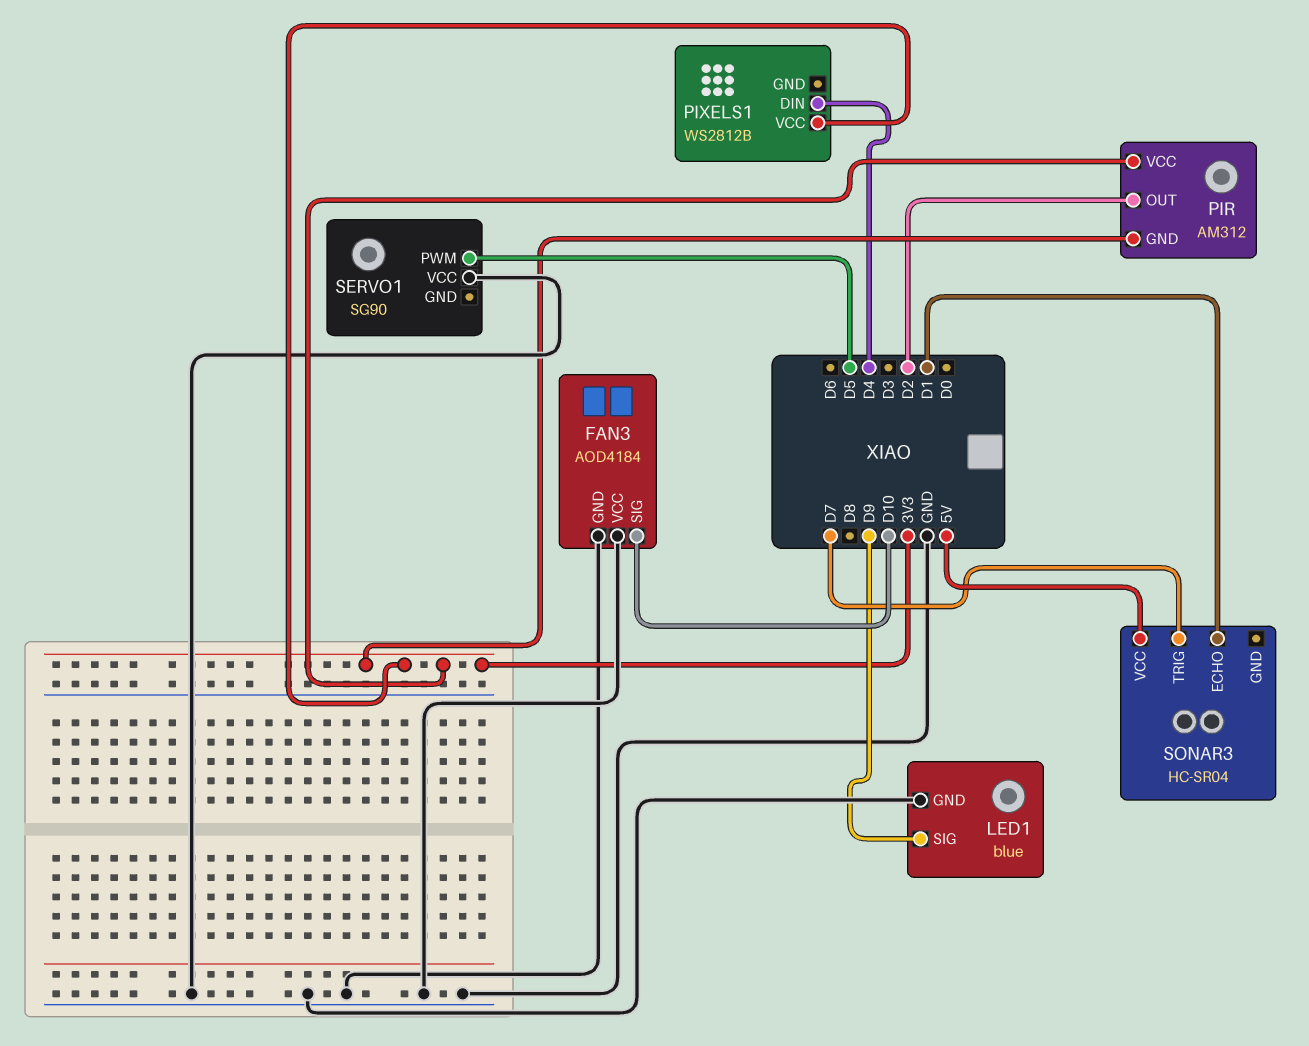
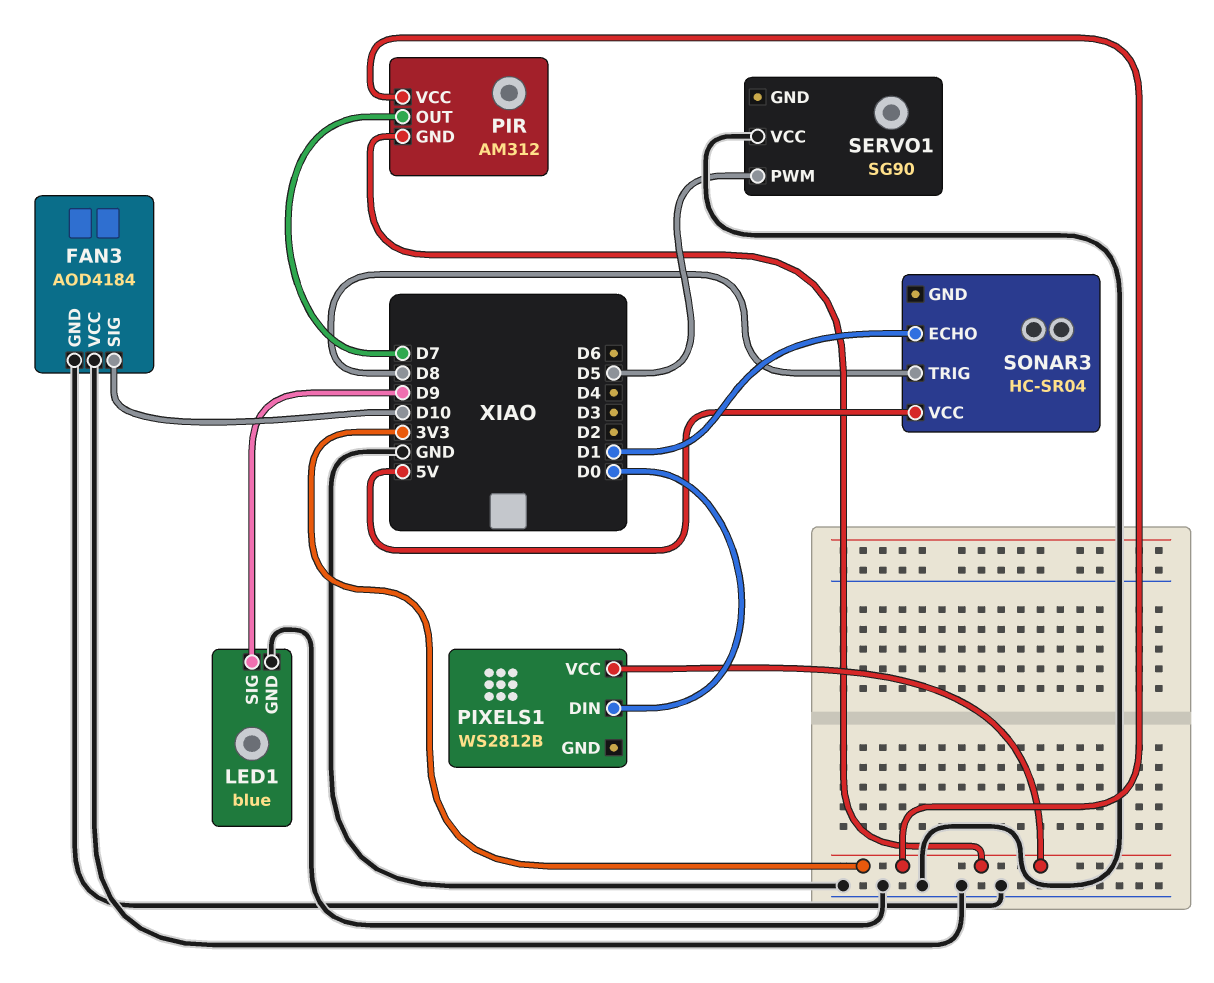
PIR pin OUT: D2 -> D7
PIXELS1 pin DIN: D4 -> D0
SONAR3 pin TRIG: D7 -> D8

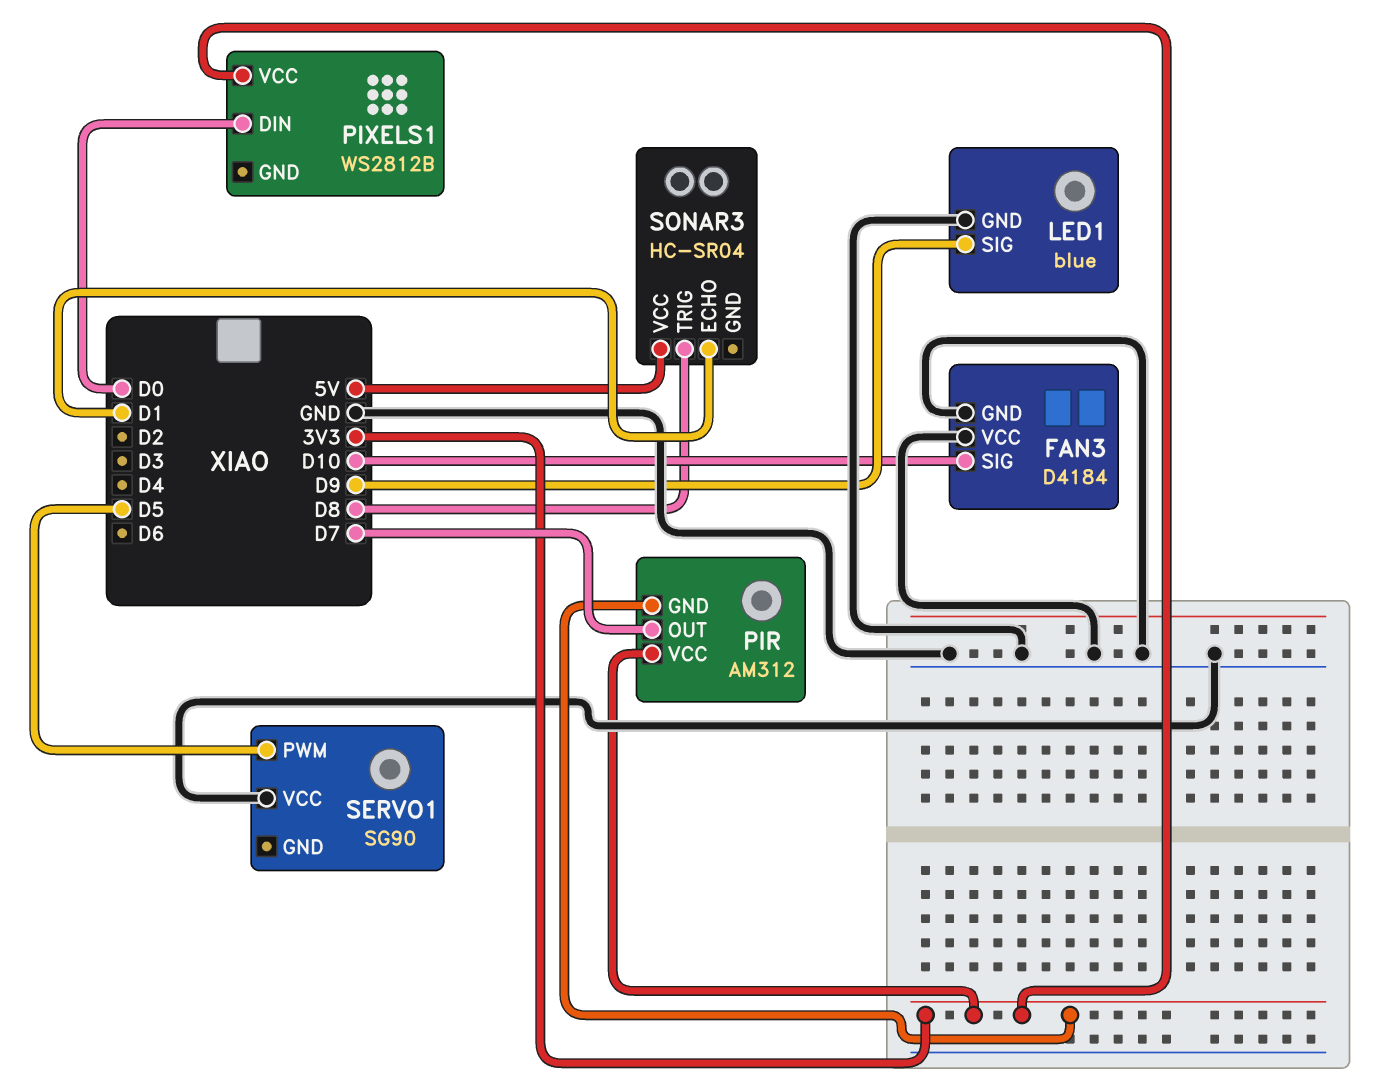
FAN3: AOD4184 -> D4184

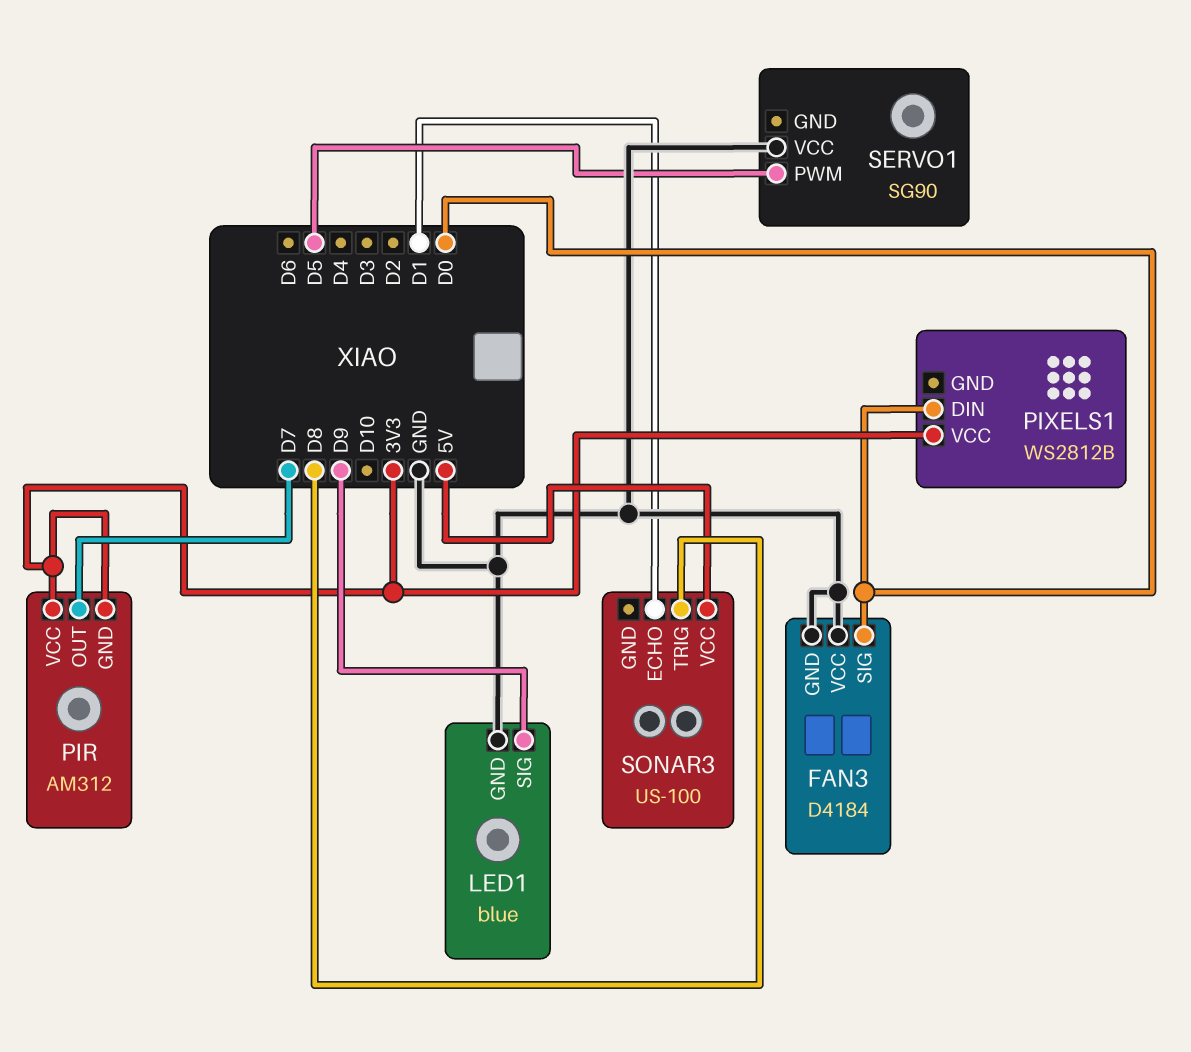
FAN3 pin SIG: D10 -> D0
SONAR3: HC-SR04 -> US-100

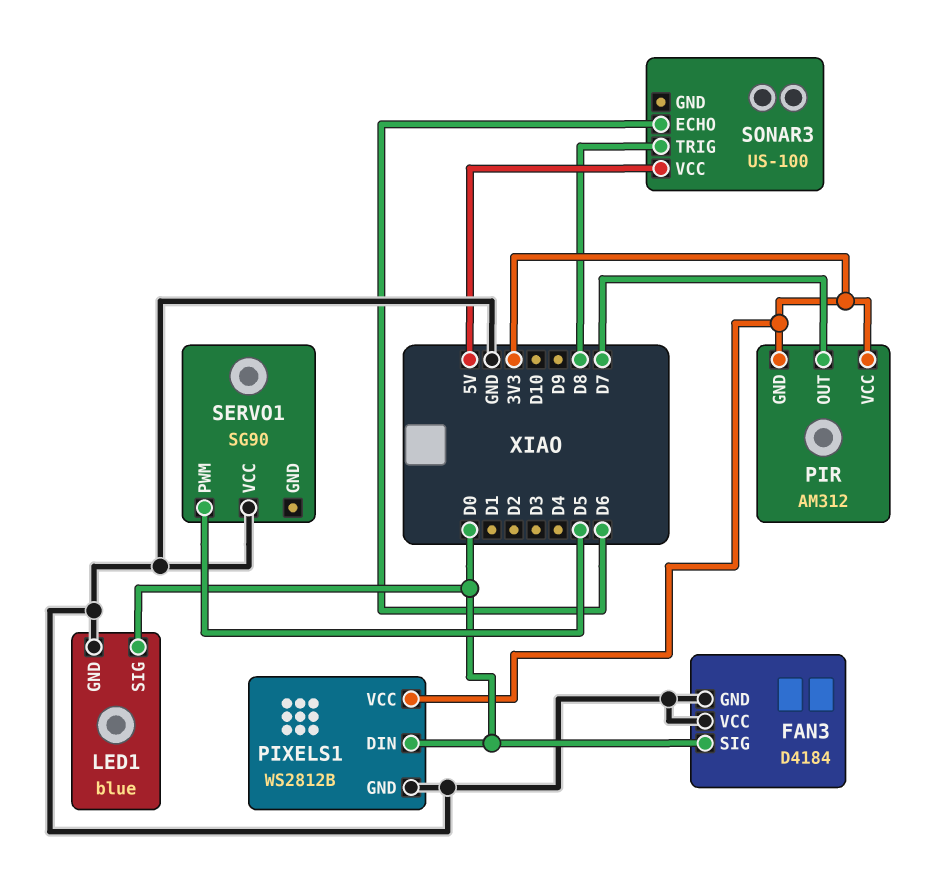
LED1 pin SIG: D9 -> D0
PIXELS1 pin GND: none -> GND
SONAR3 pin ECHO: D1 -> D6

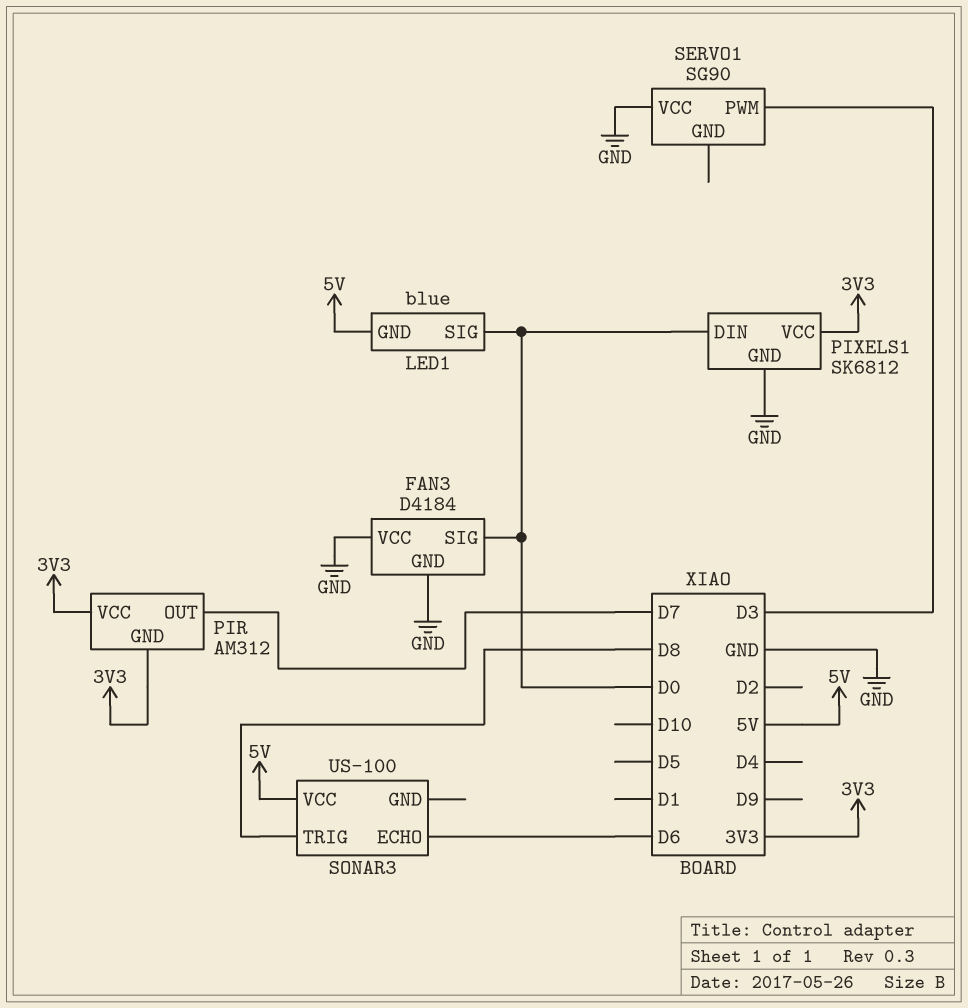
LED1 pin GND: GND -> 5V
PIXELS1: WS2812B -> SK6812
SERVO1 pin PWM: D5 -> D3

